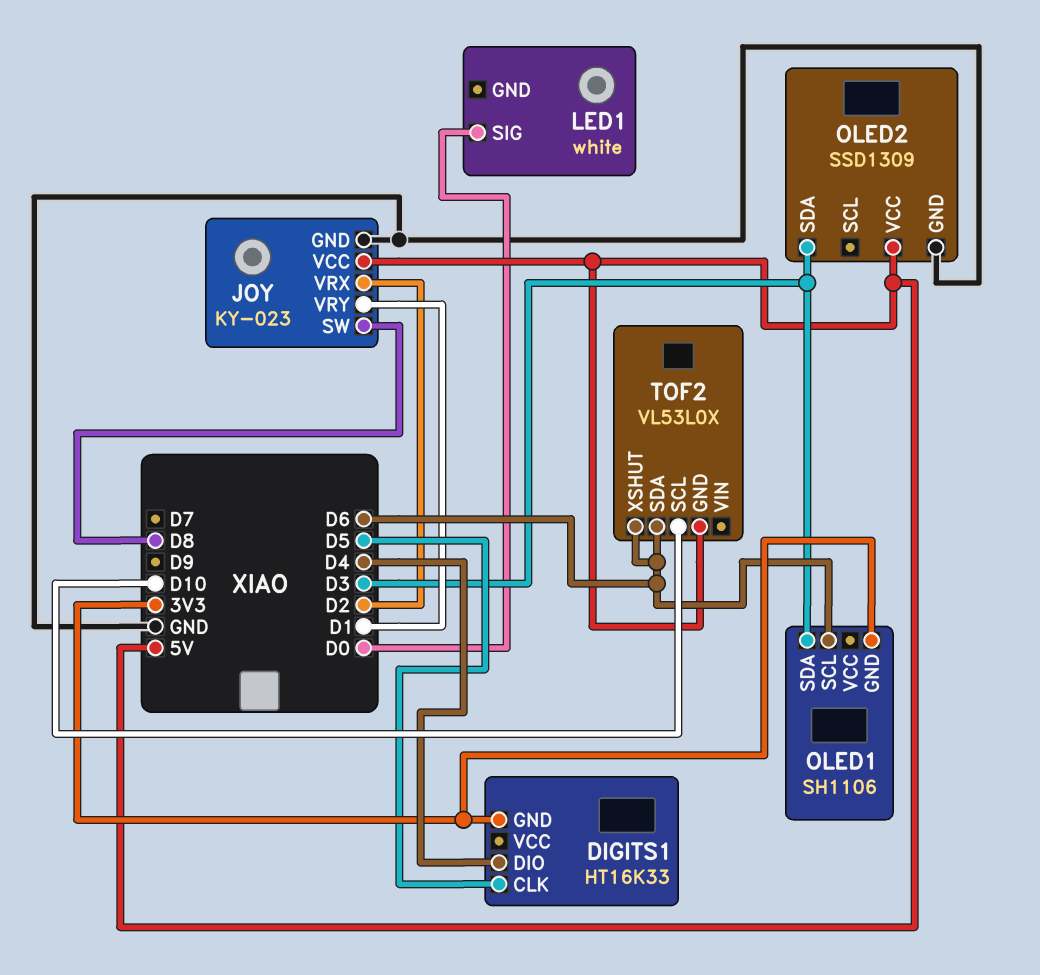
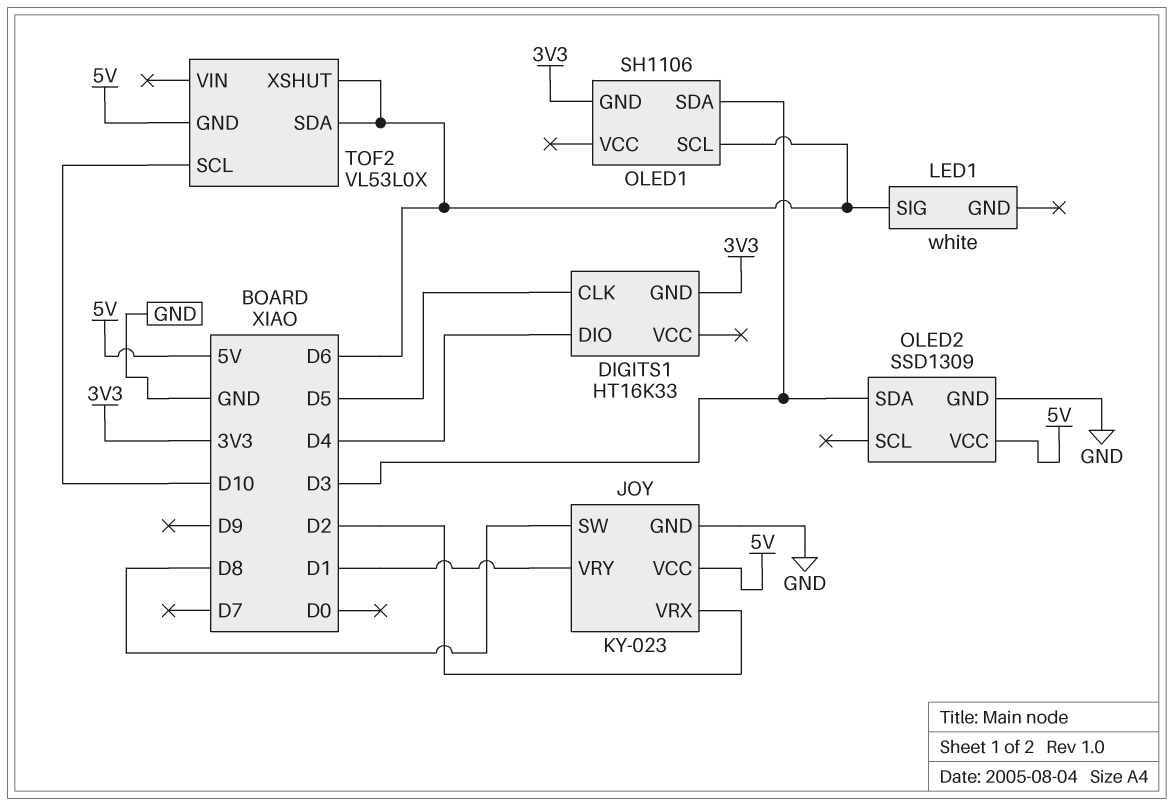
LED1 pin SIG: D0 -> D6

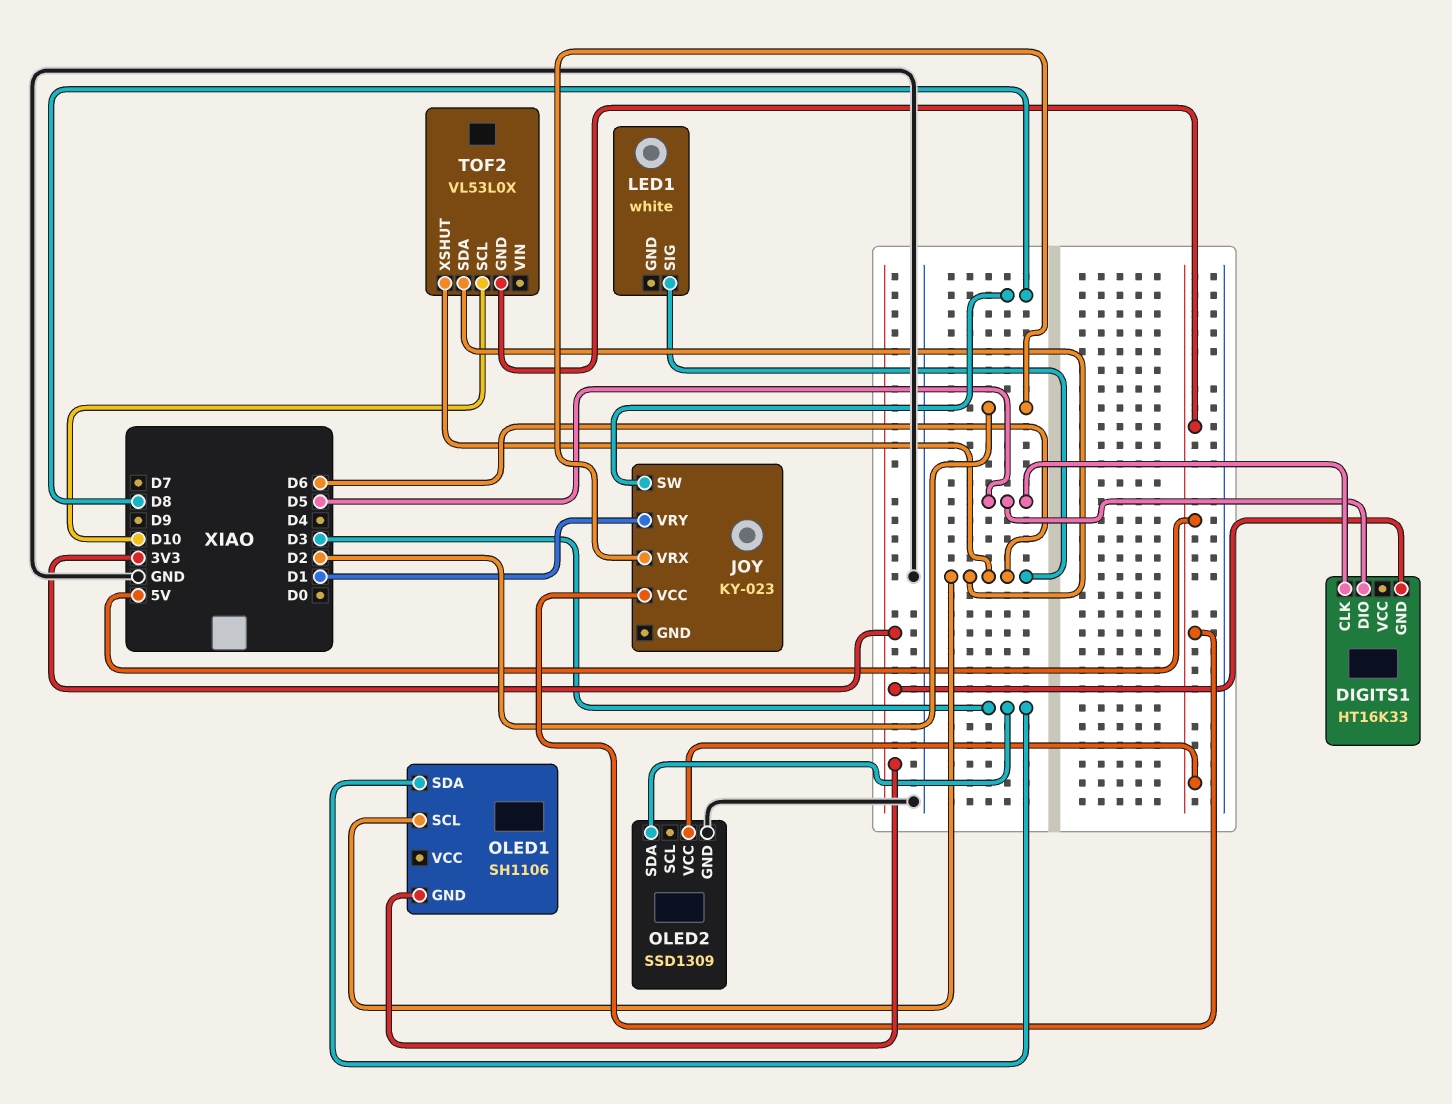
DIGITS1 pin DIO: D4 -> D5
JOY pin GND: GND -> none

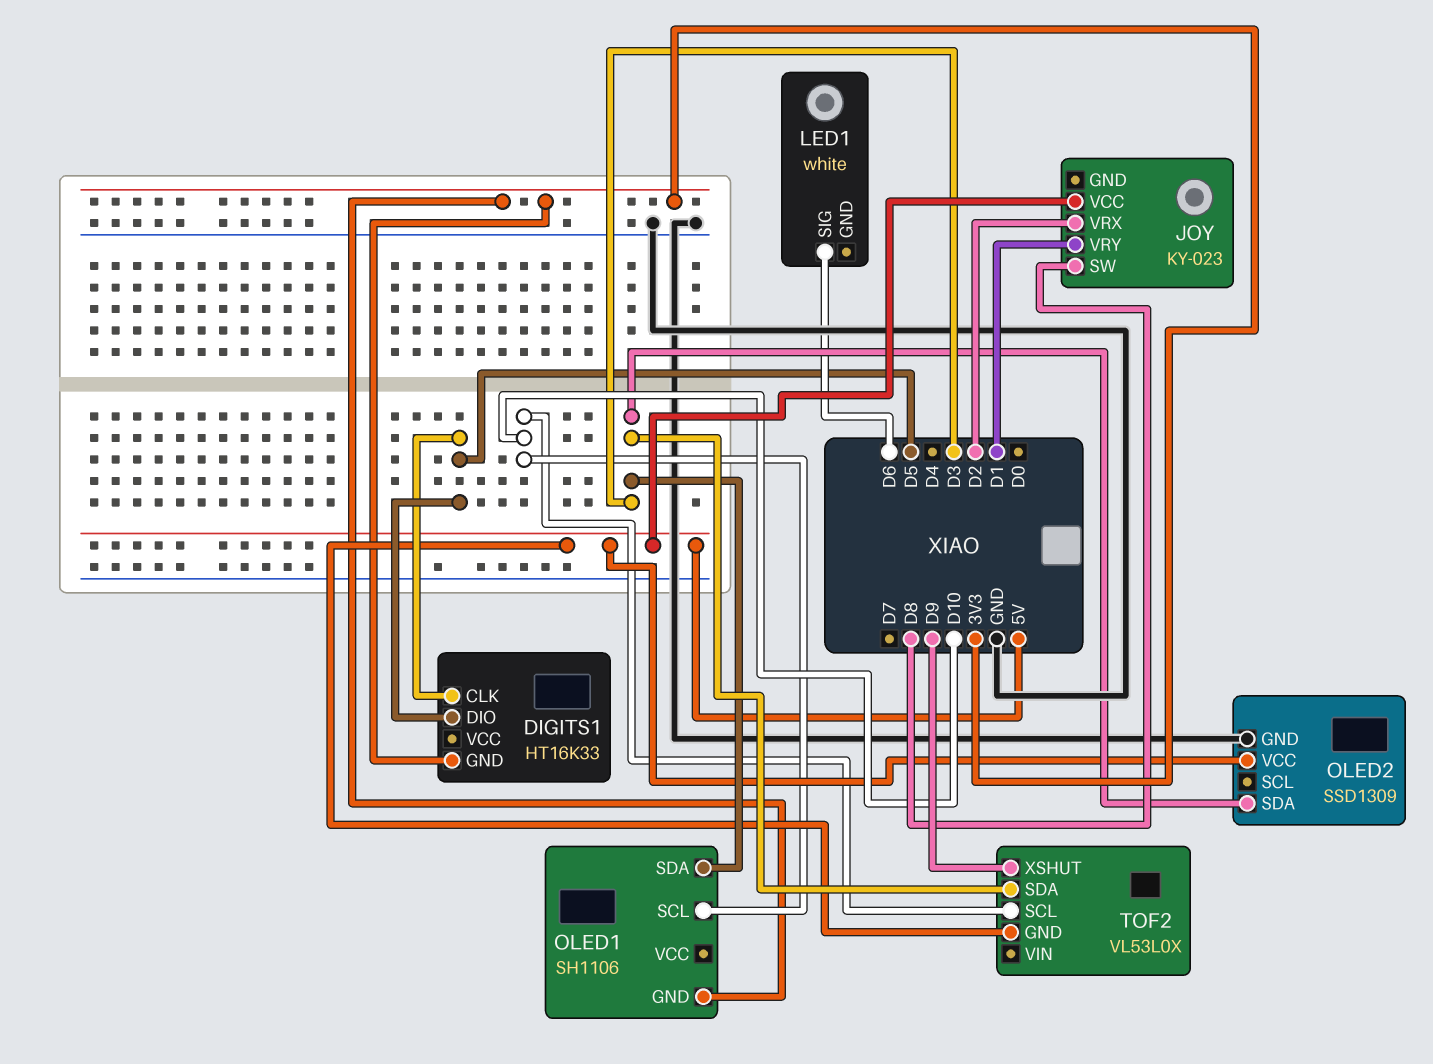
OLED1 pin SCL: D6 -> D10
TOF2 pin SDA: D6 -> D3
TOF2 pin XSHUT: D6 -> D9

